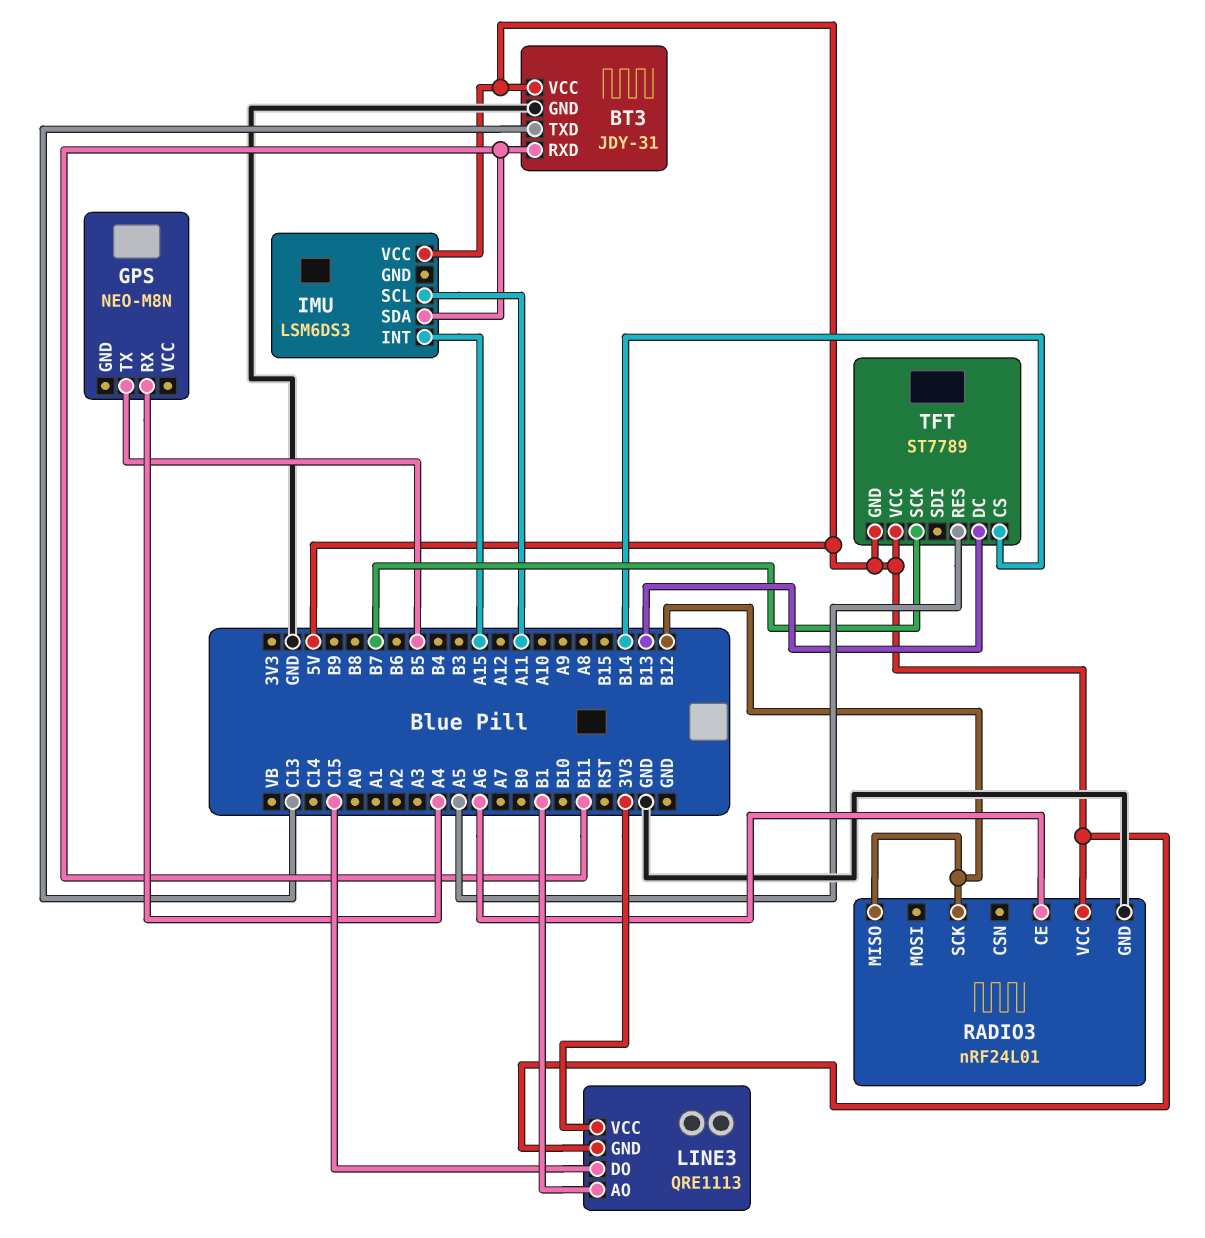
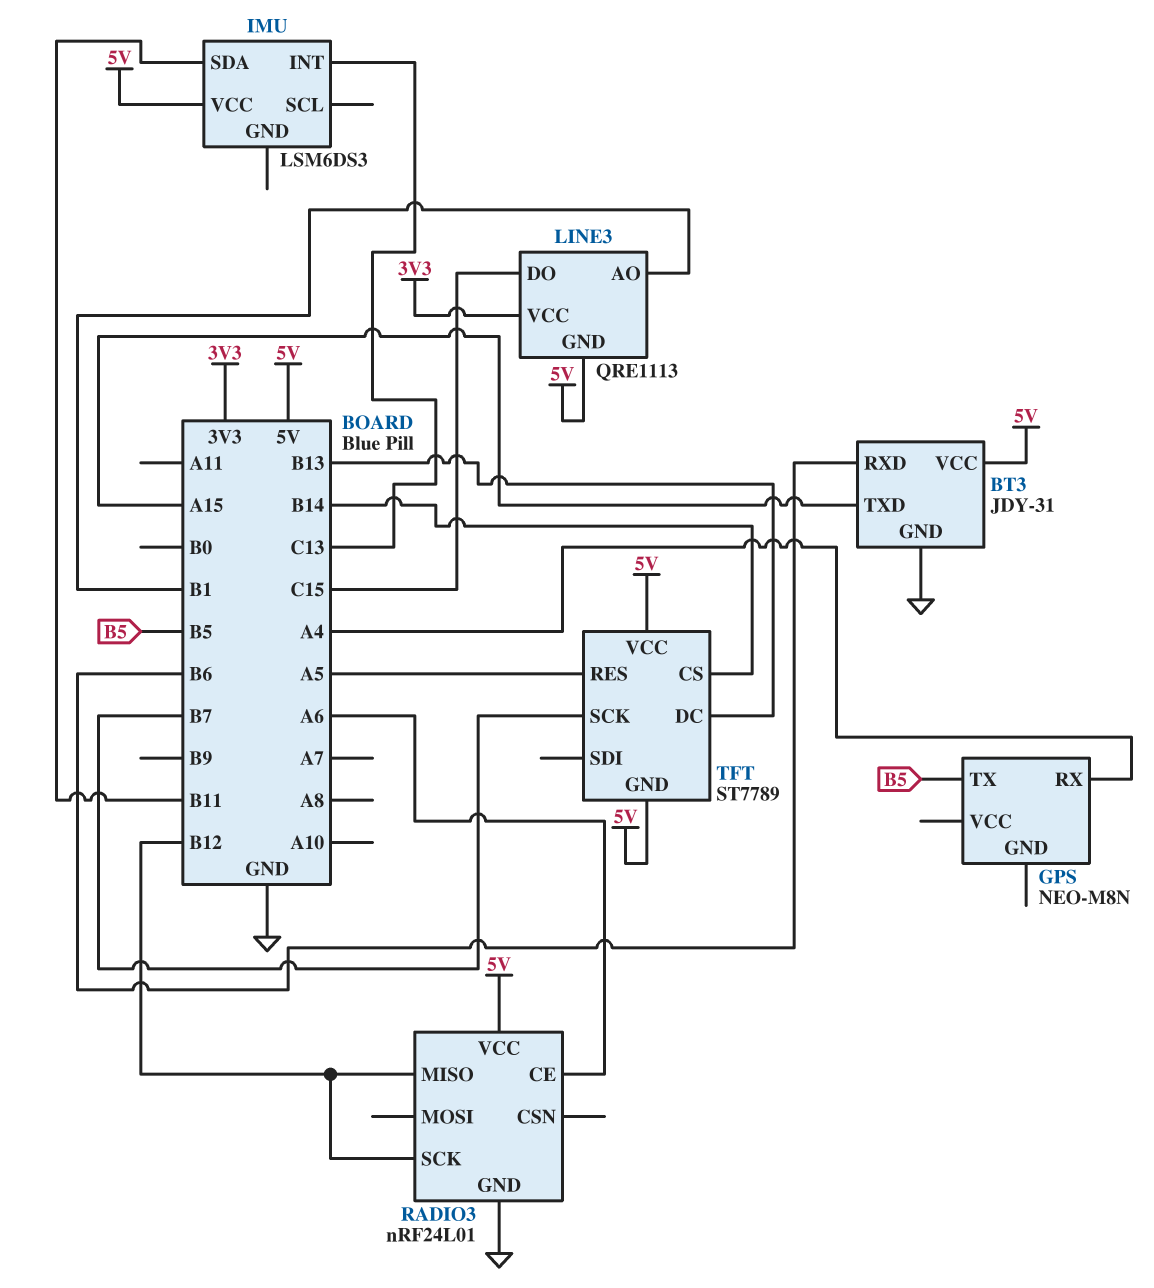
BT3 pin RXD: B11 -> B6
BT3 pin TXD: C13 -> A15
IMU pin INT: A15 -> C13
IMU pin SCL: A11 -> none

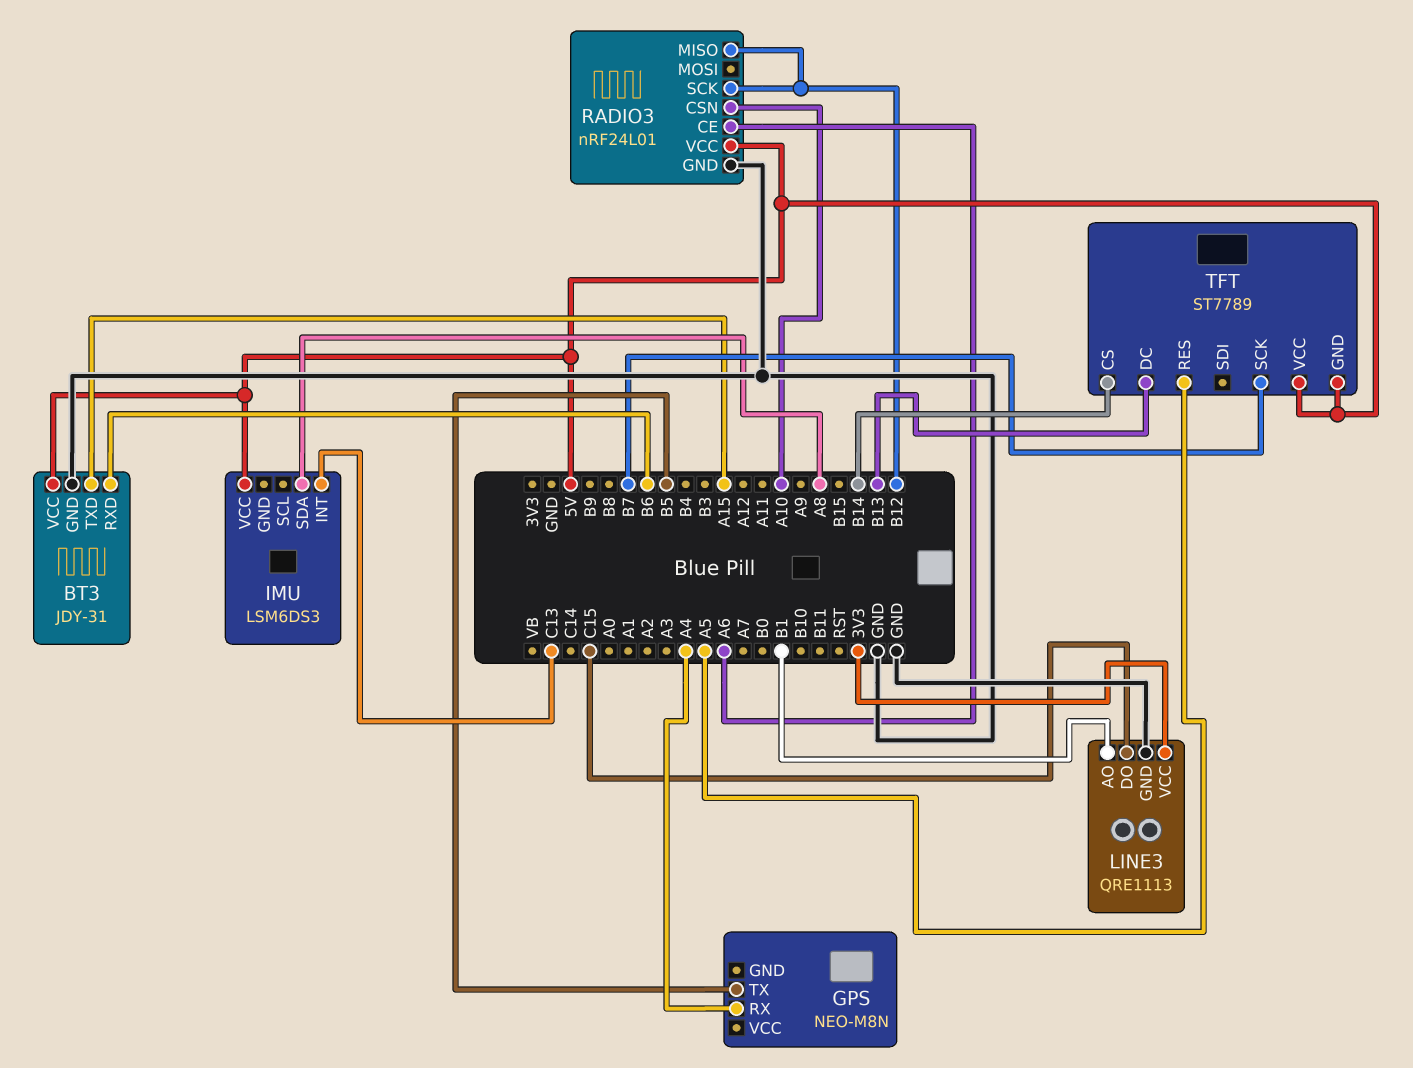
IMU pin SDA: B11 -> A8
LINE3 pin GND: 5V -> GND
RADIO3 pin CSN: none -> A10

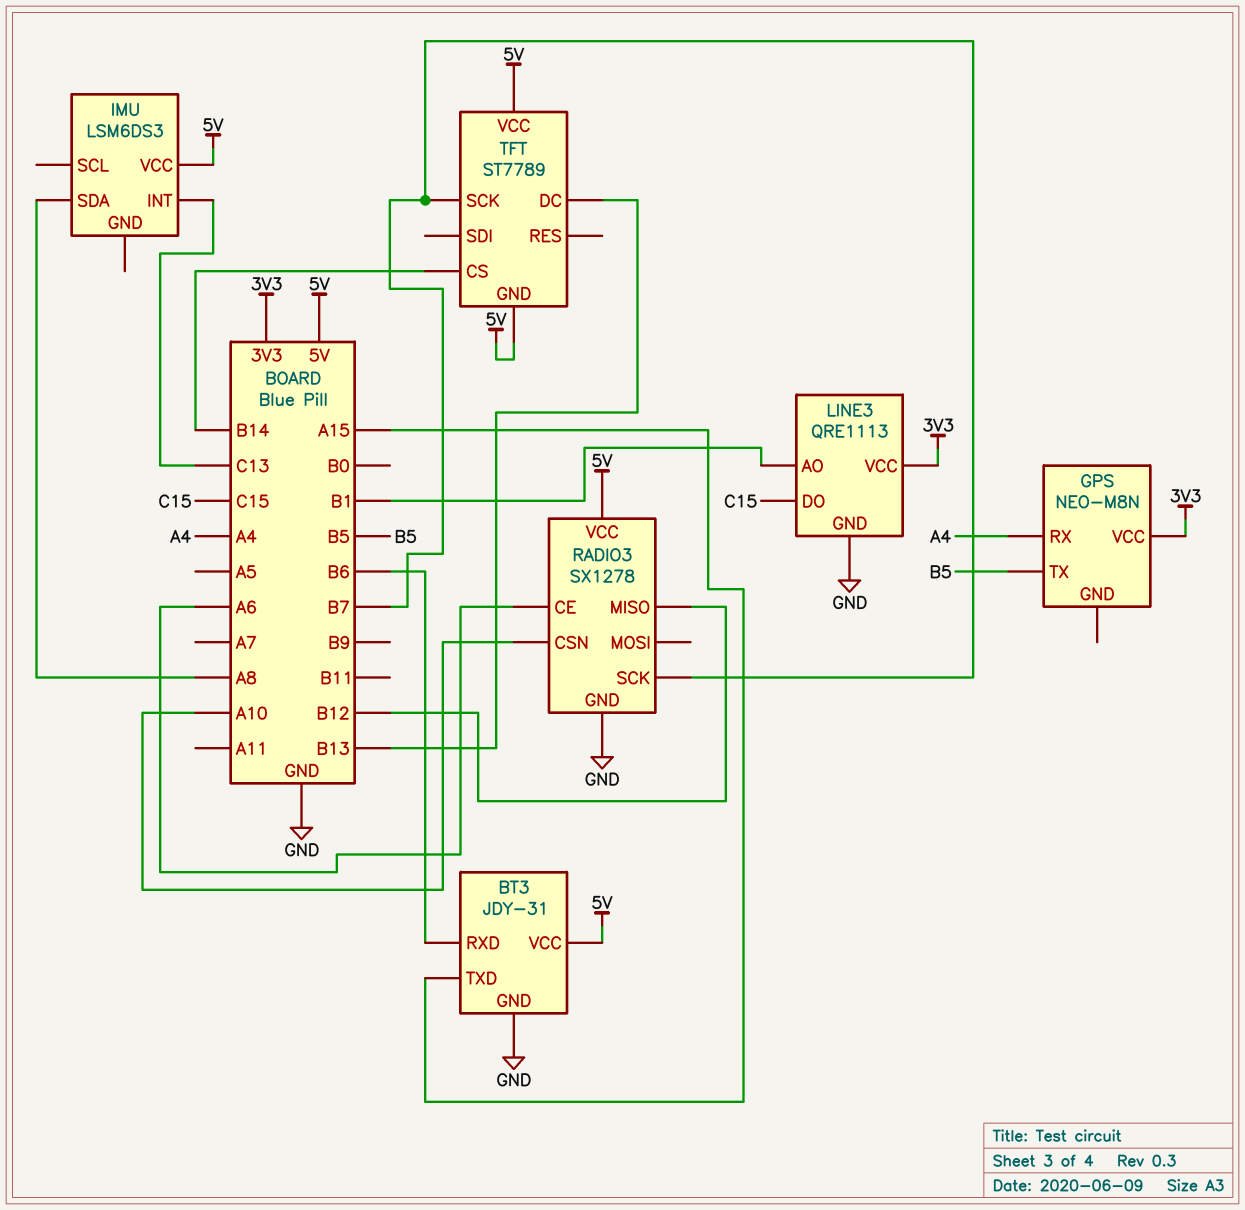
GPS pin VCC: none -> 3V3
RADIO3: nRF24L01 -> SX1278
RADIO3 pin SCK: B12 -> B7
TFT pin RES: A5 -> none

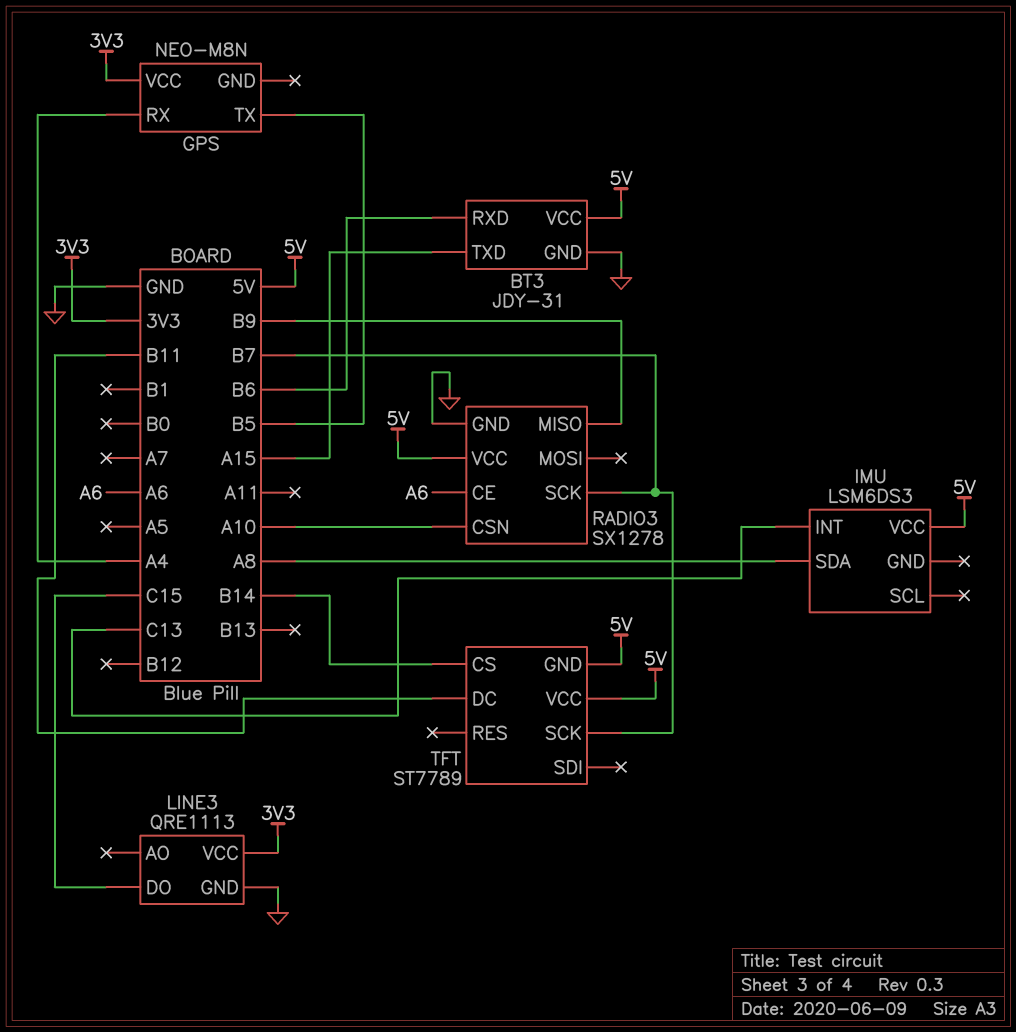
LINE3 pin AO: B1 -> none
RADIO3 pin MISO: B12 -> B9
TFT pin DC: B13 -> B11

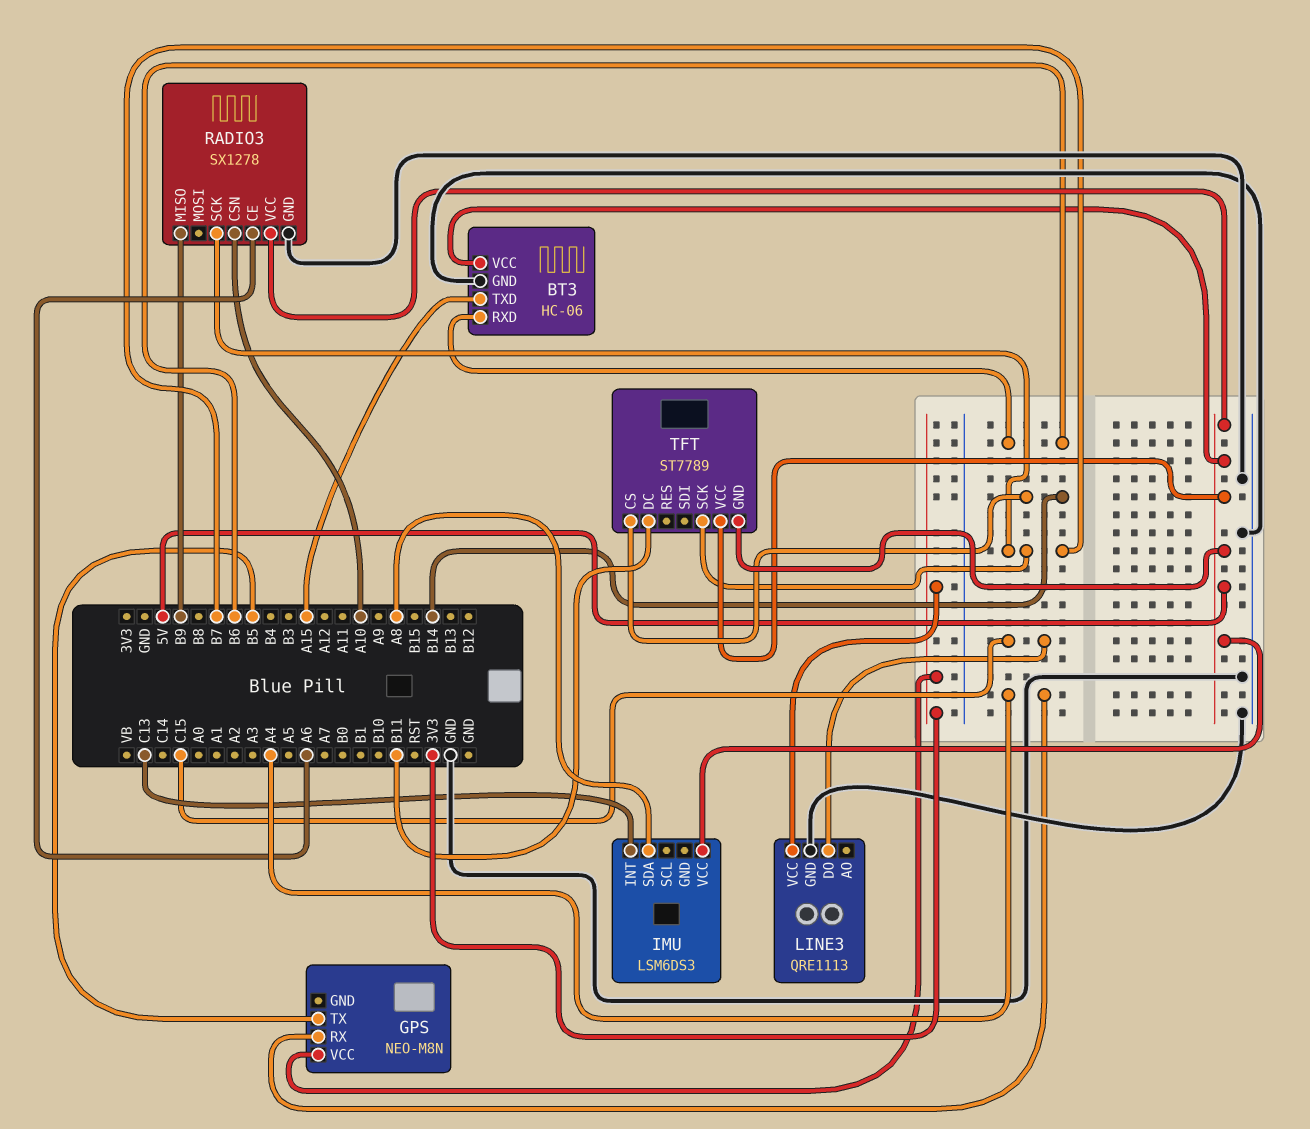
BT3: JDY-31 -> HC-06

